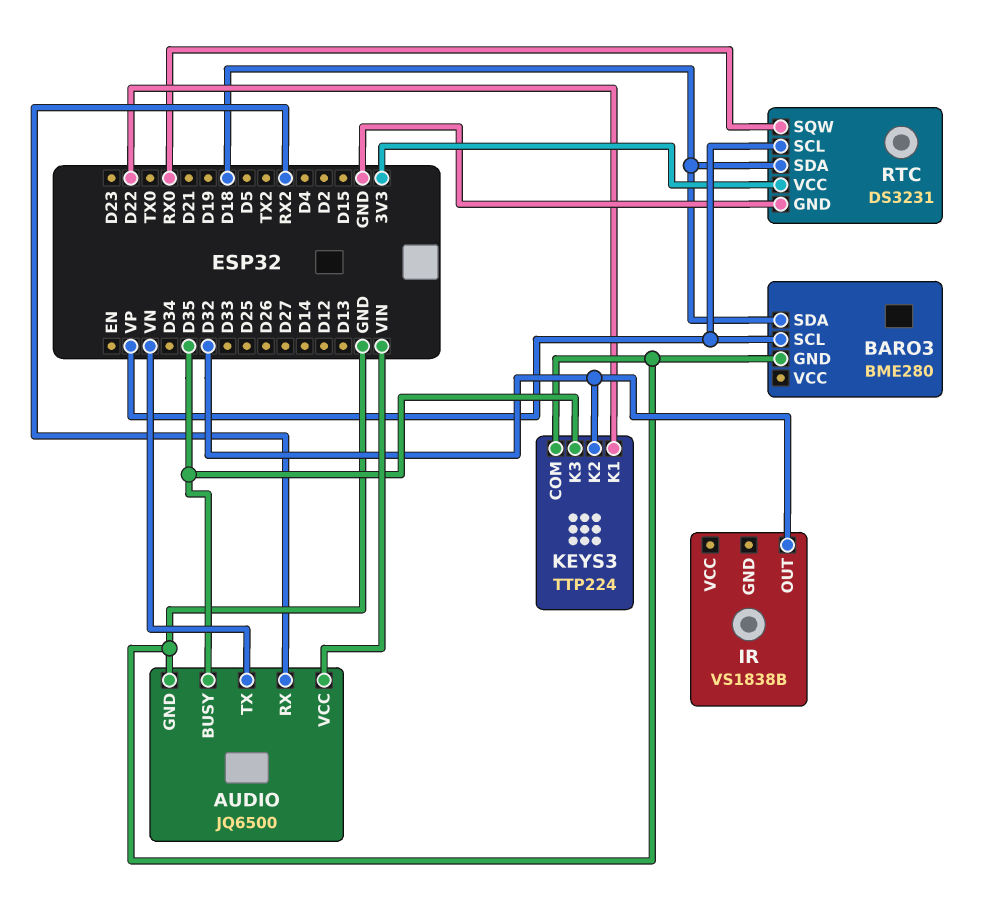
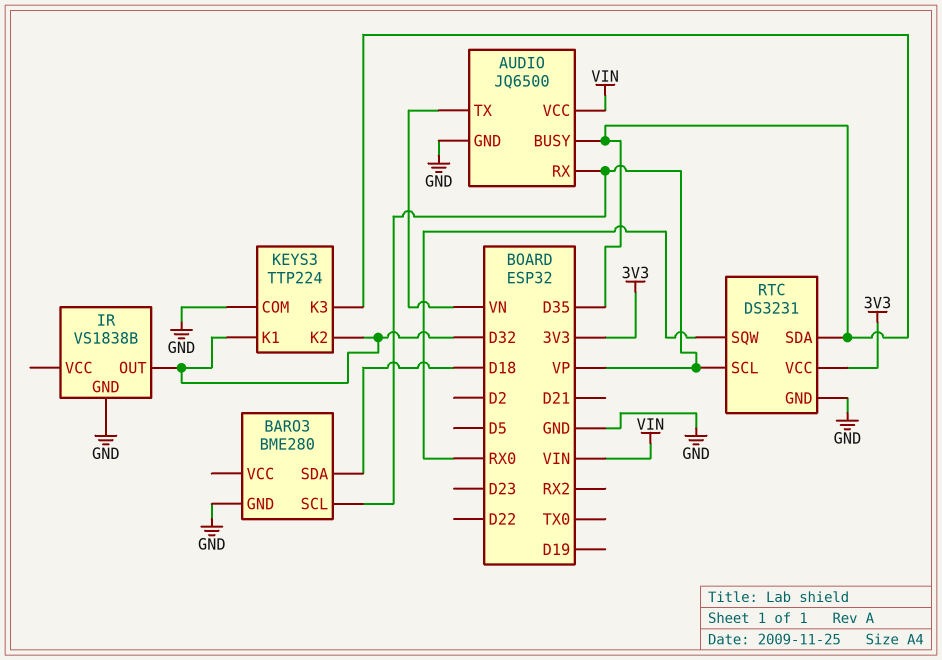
AUDIO pin RX: RX2 -> VP
IR pin GND: none -> GND
KEYS3 pin K1: D22 -> D32
RTC pin SDA: D18 -> D35

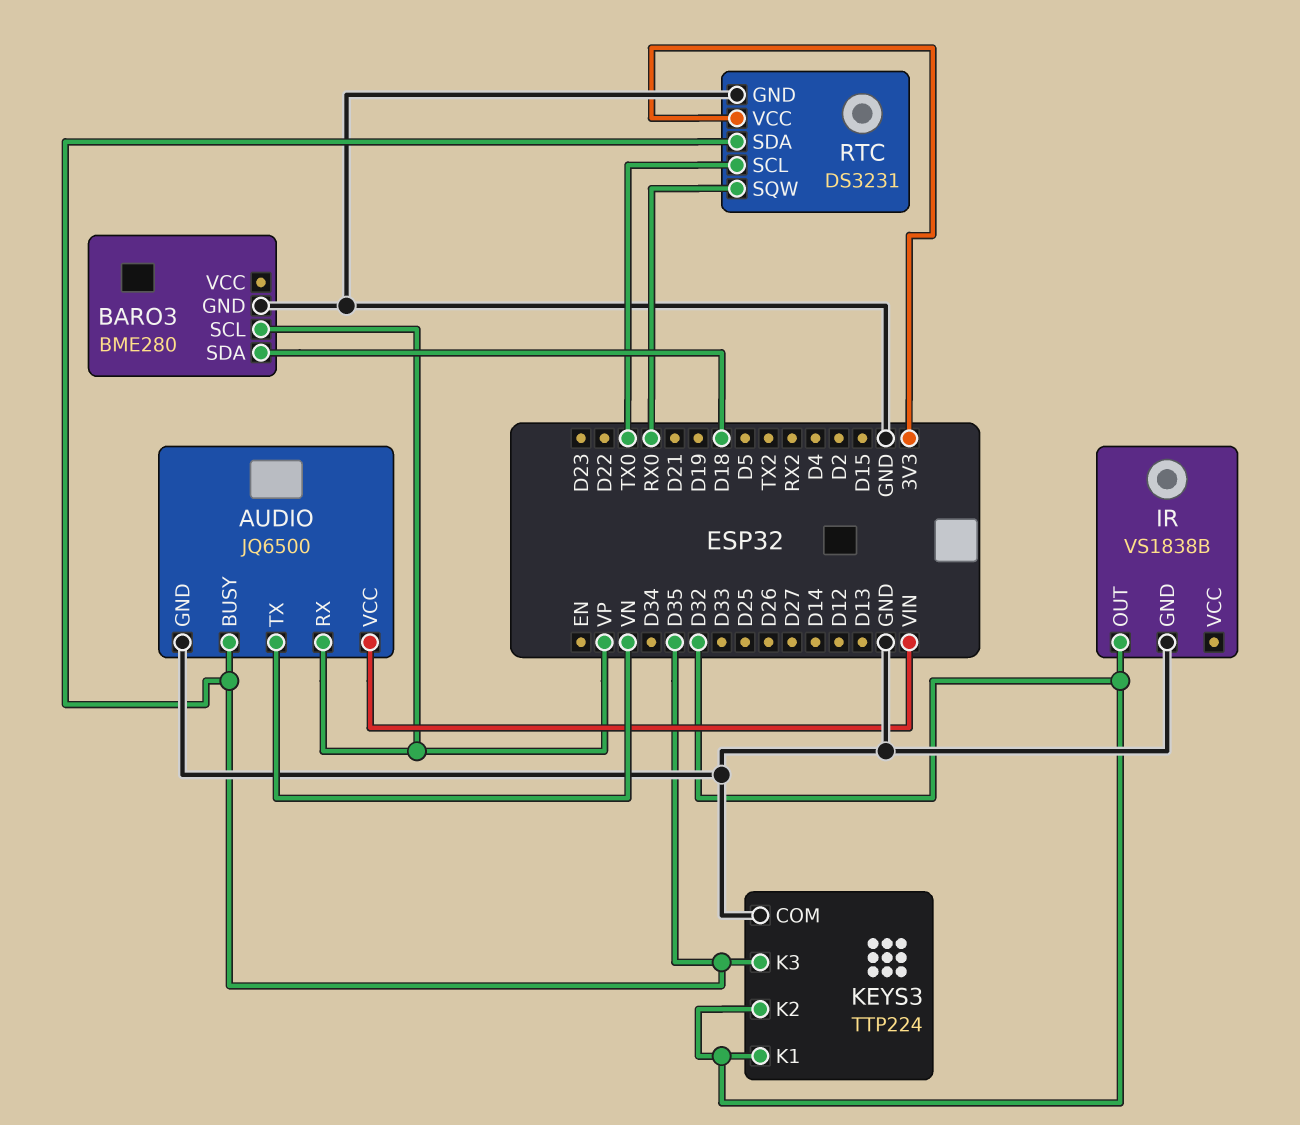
RTC pin SCL: VP -> TX0

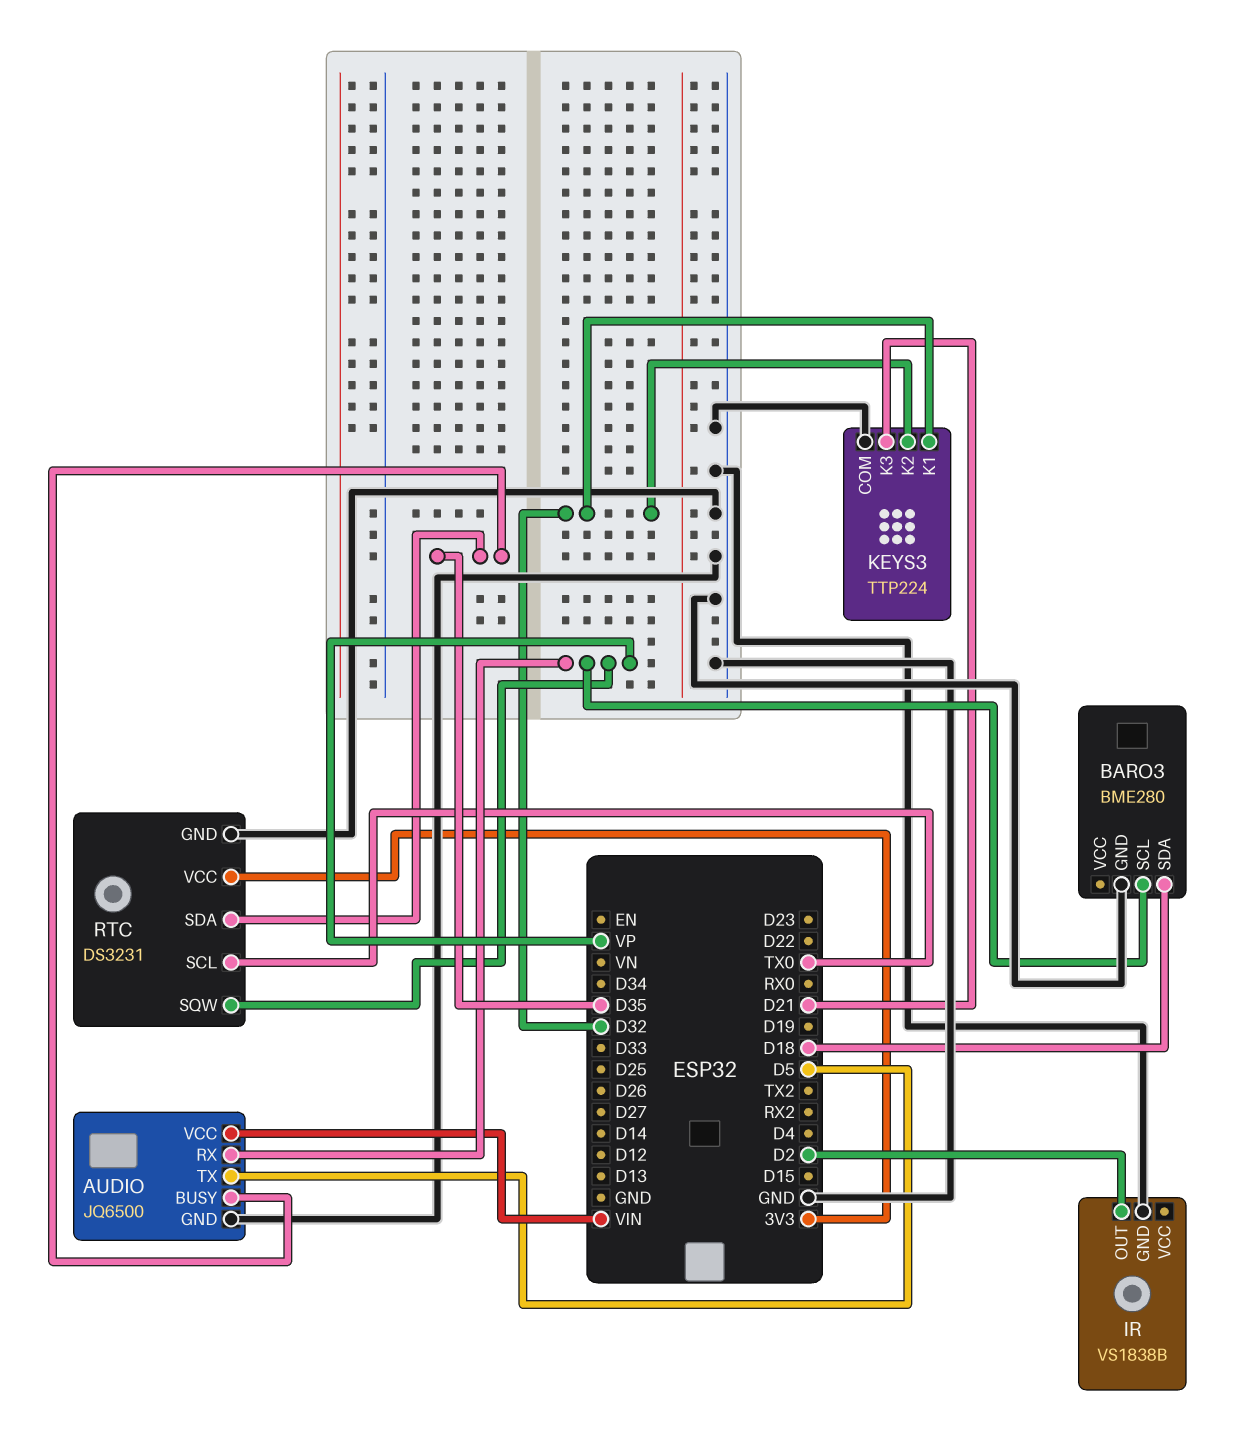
AUDIO pin TX: VN -> D5
IR pin OUT: D32 -> D2
KEYS3 pin K3: D35 -> D21
RTC pin SQW: RX0 -> VP

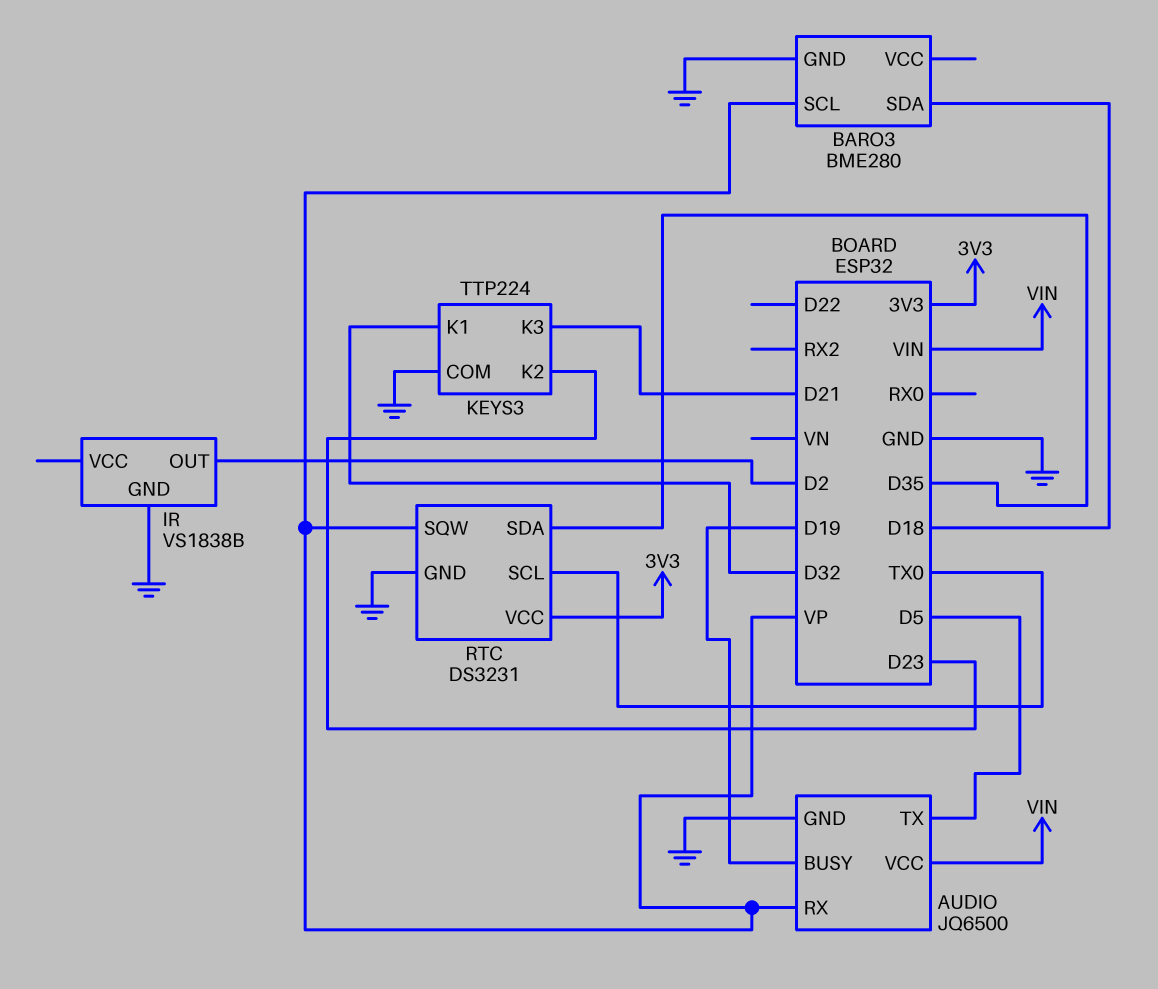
AUDIO pin BUSY: D35 -> D19
KEYS3 pin K2: D32 -> D23

